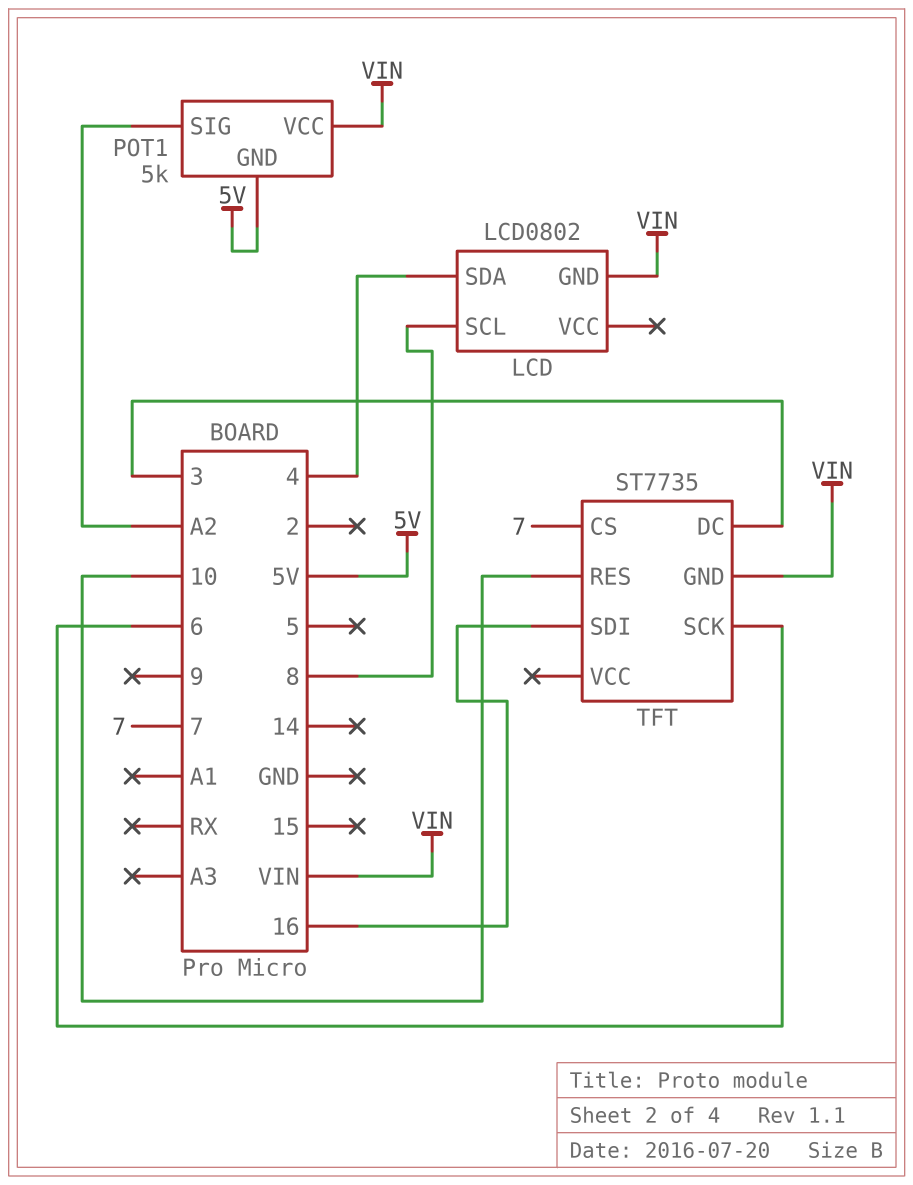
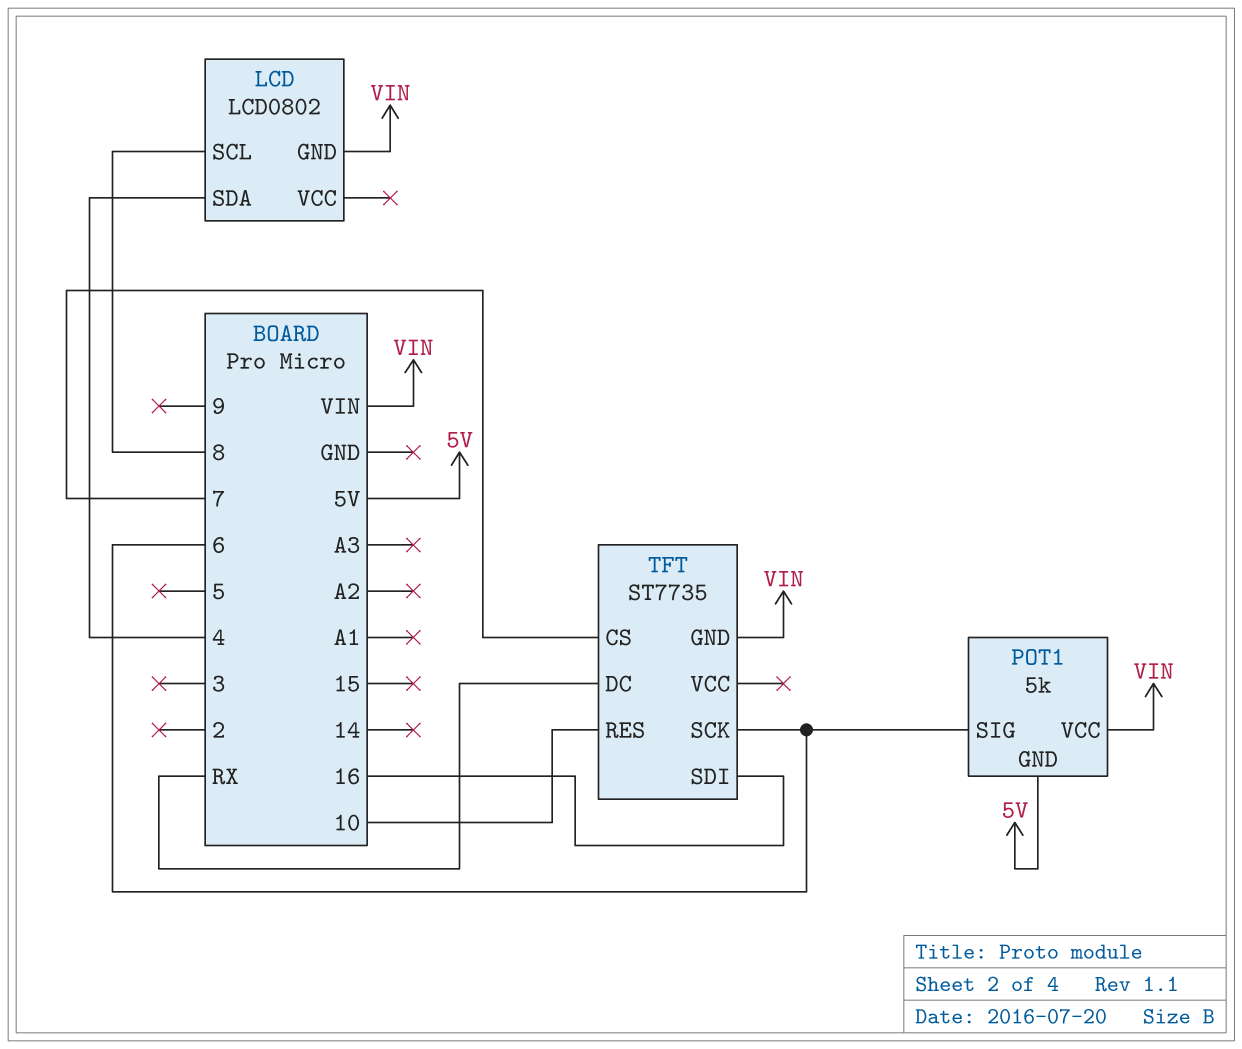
POT1 pin SIG: A2 -> 6
TFT pin DC: 3 -> RX

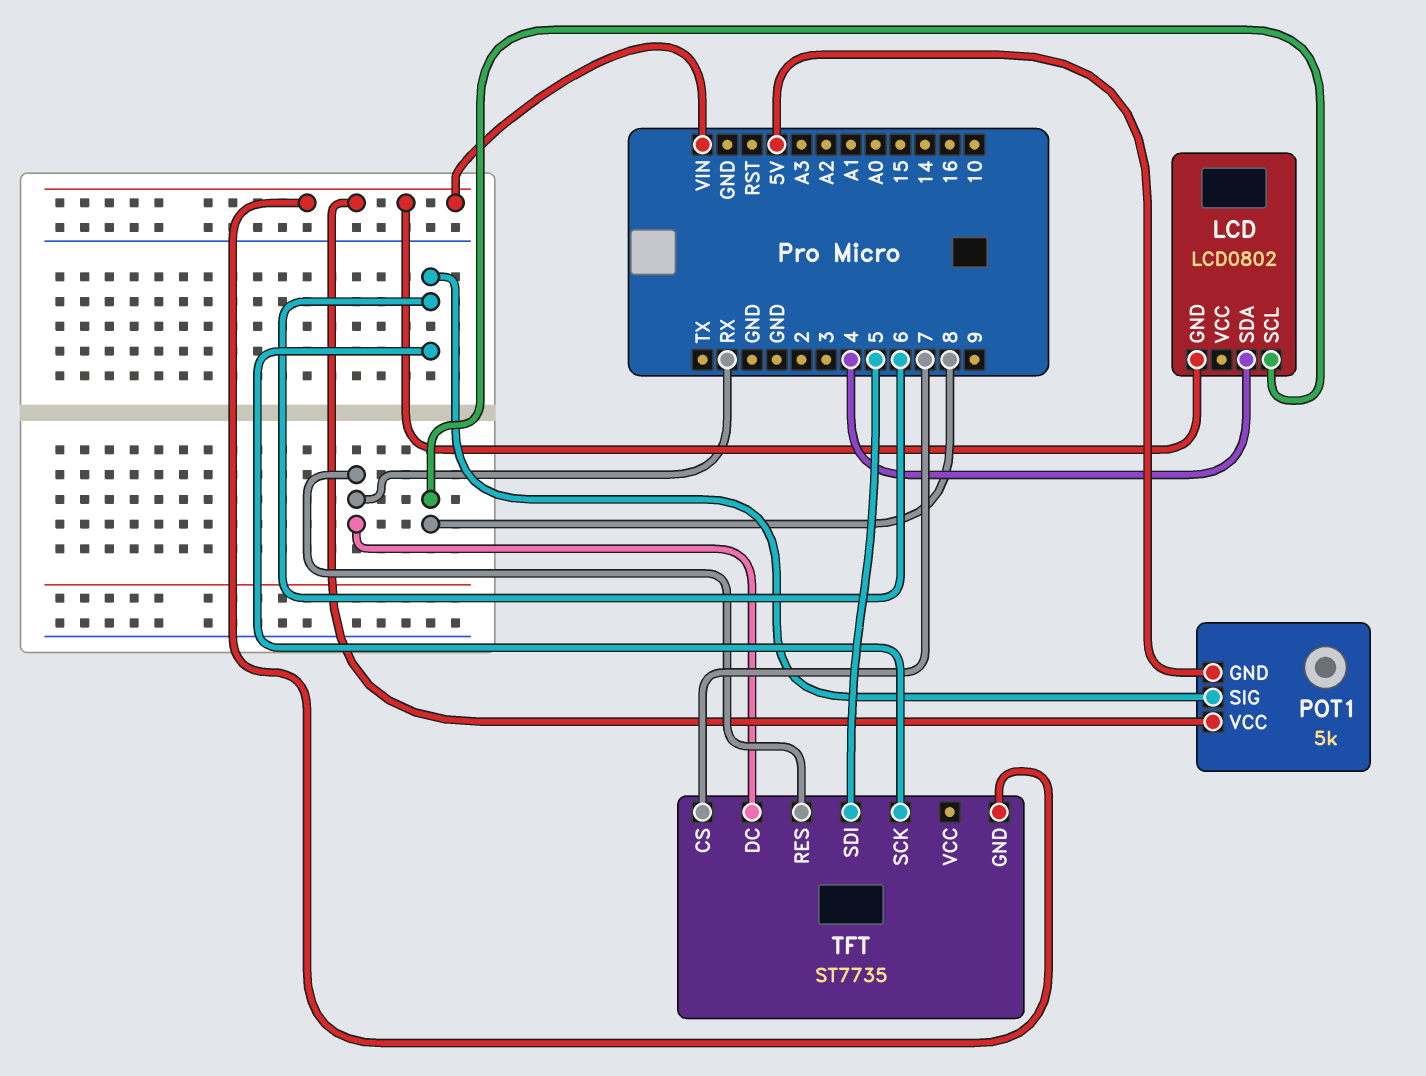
TFT pin RES: 10 -> RX
TFT pin SDI: 16 -> 5

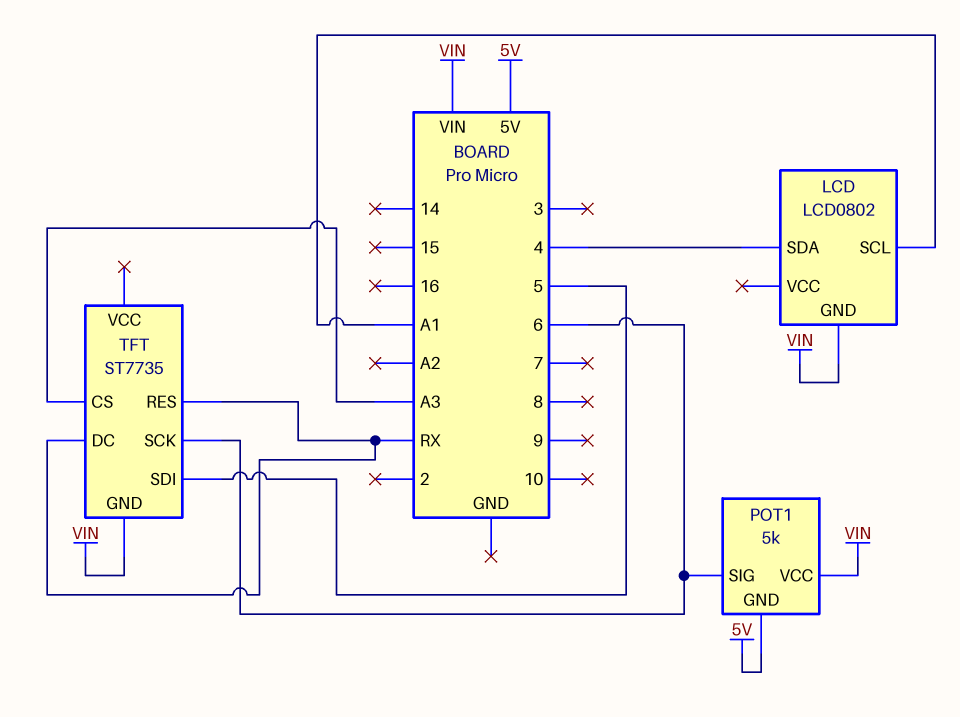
LCD pin SCL: 8 -> A1
TFT pin CS: 7 -> A3

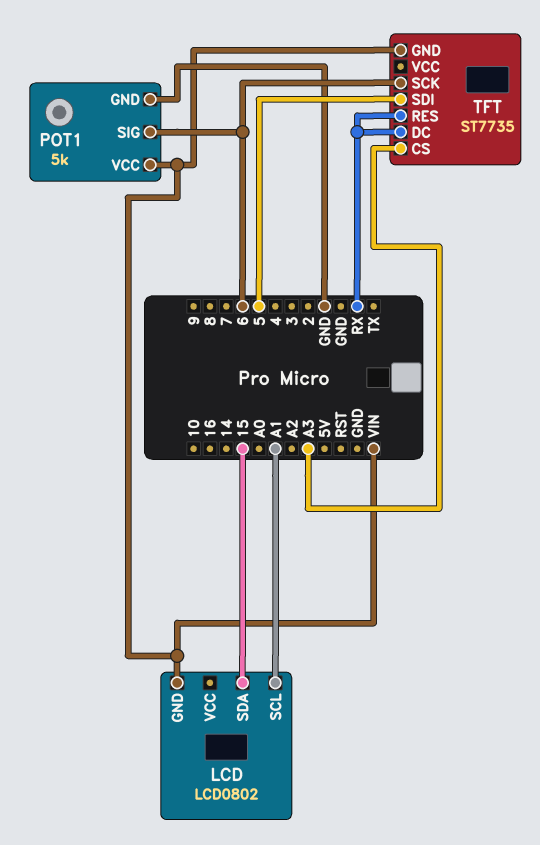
LCD pin SDA: 4 -> 15
POT1 pin GND: 5V -> GND

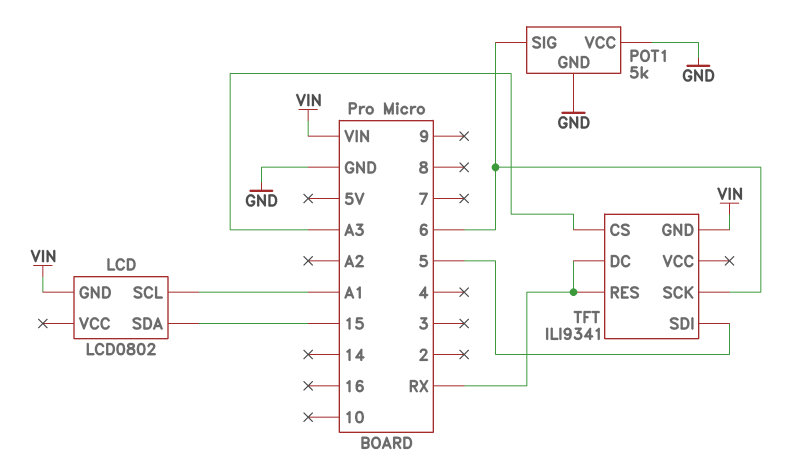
POT1 pin VCC: VIN -> GND
TFT: ST7735 -> ILI9341

